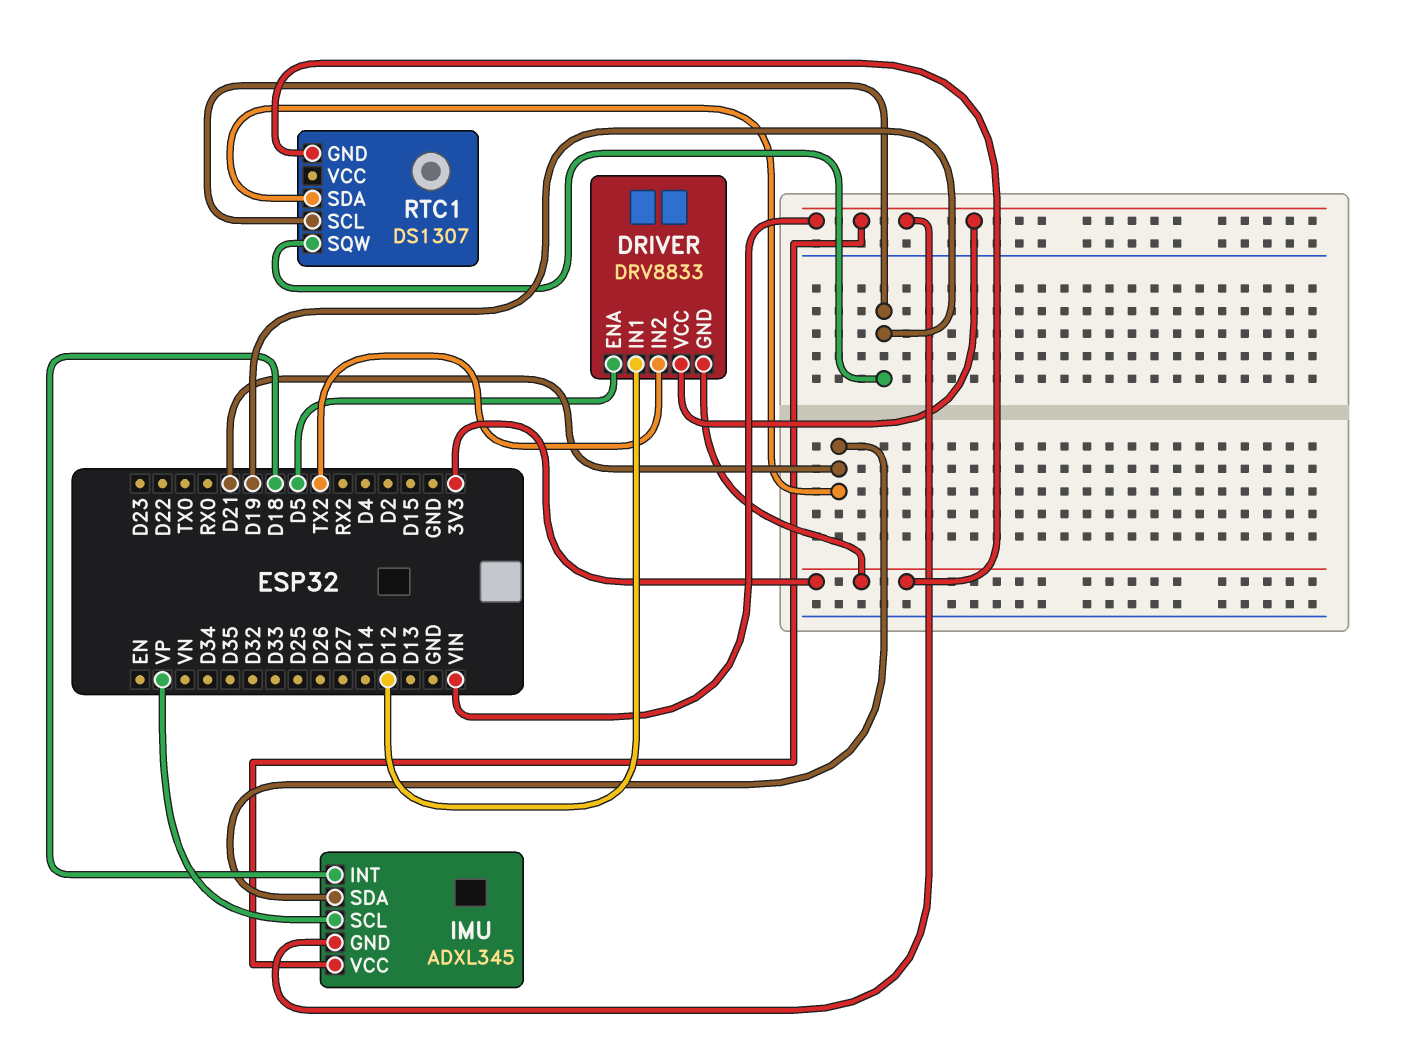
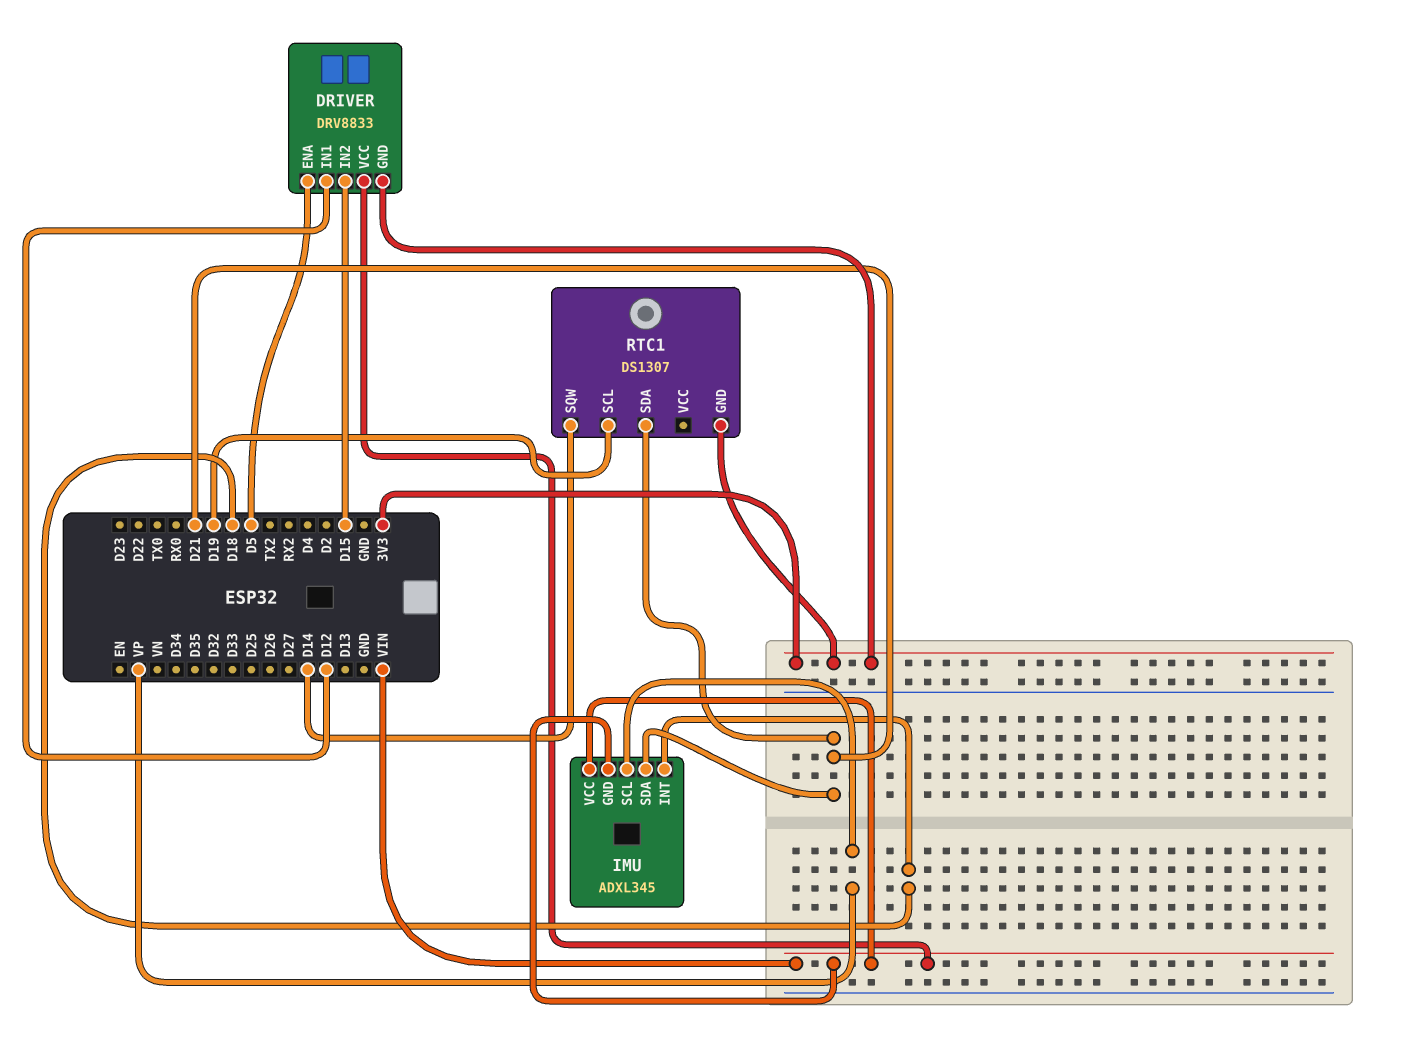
DRIVER pin IN2: TX2 -> D15
RTC1 pin SQW: D19 -> D14

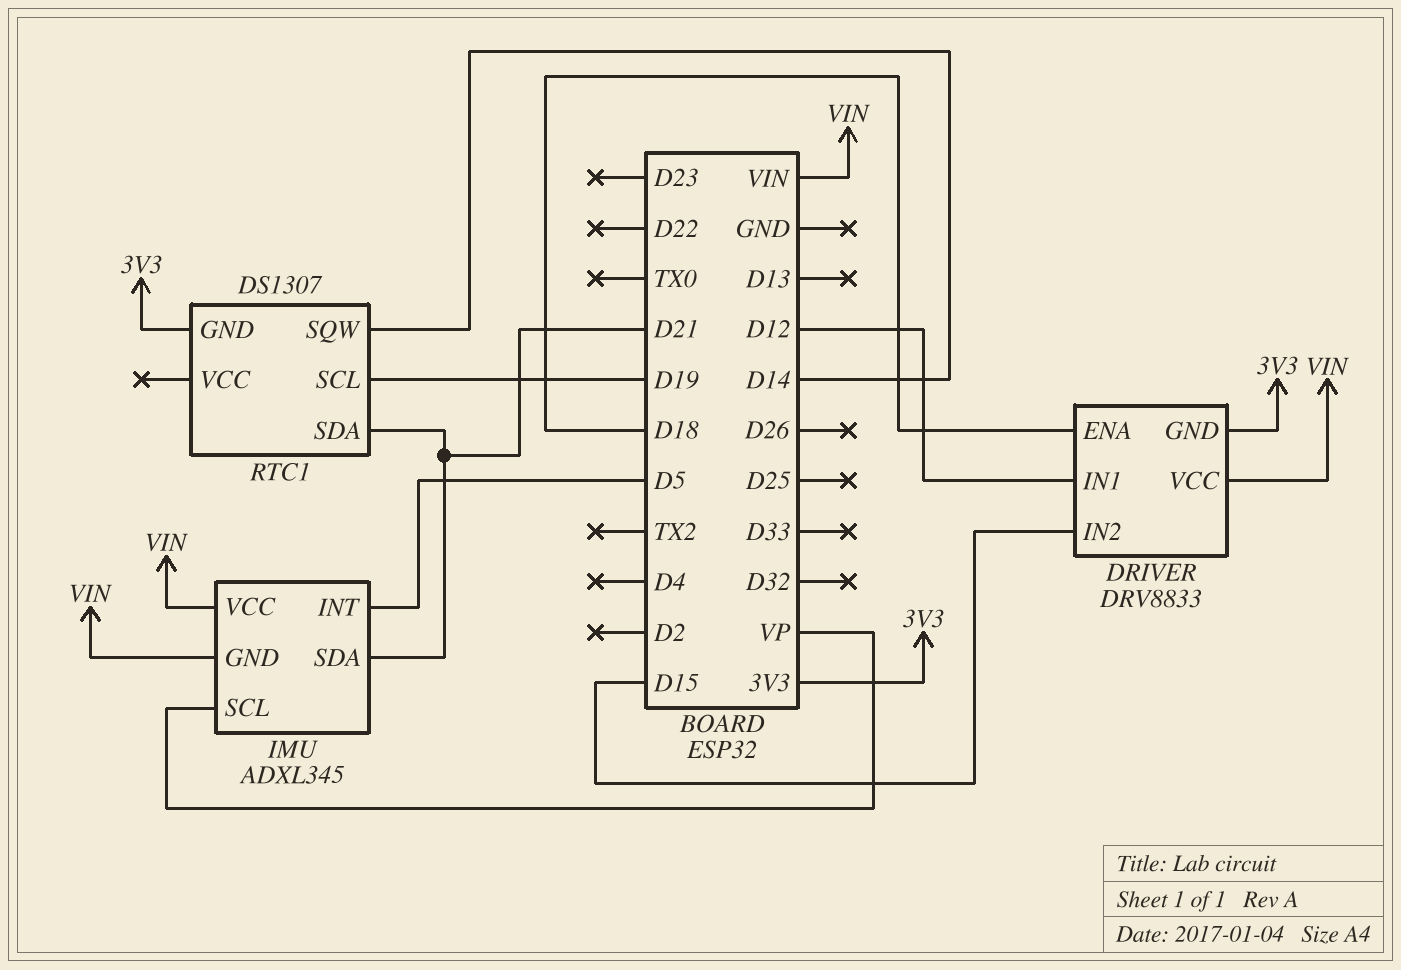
DRIVER pin ENA: D5 -> D18
IMU pin INT: D18 -> D5

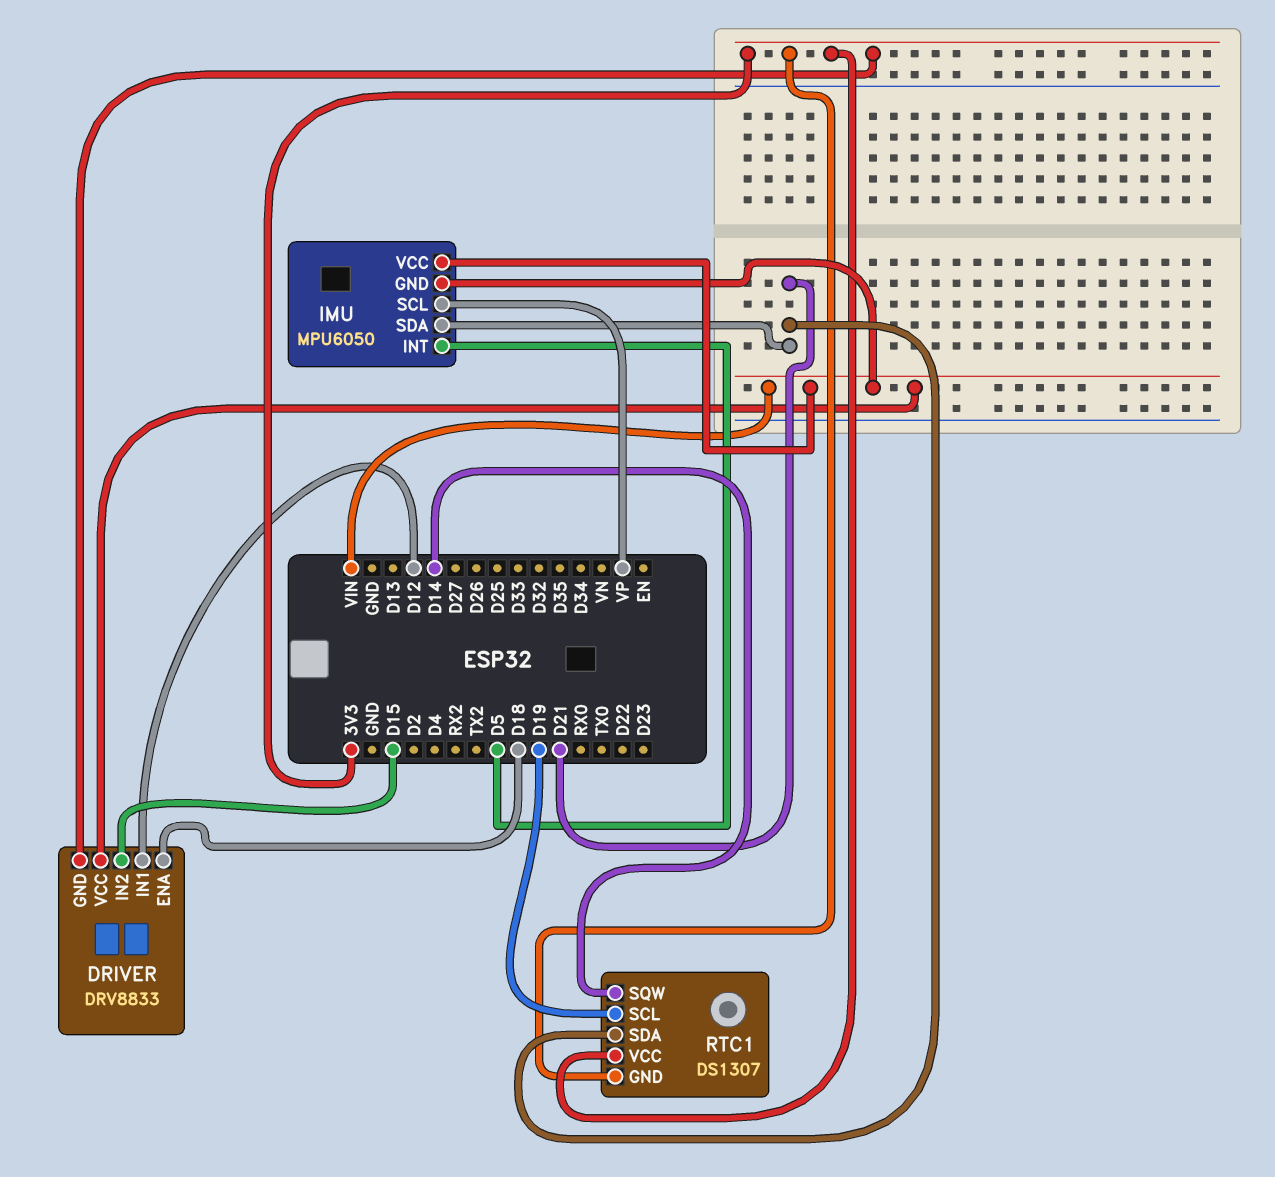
IMU: ADXL345 -> MPU6050
RTC1 pin VCC: none -> 3V3

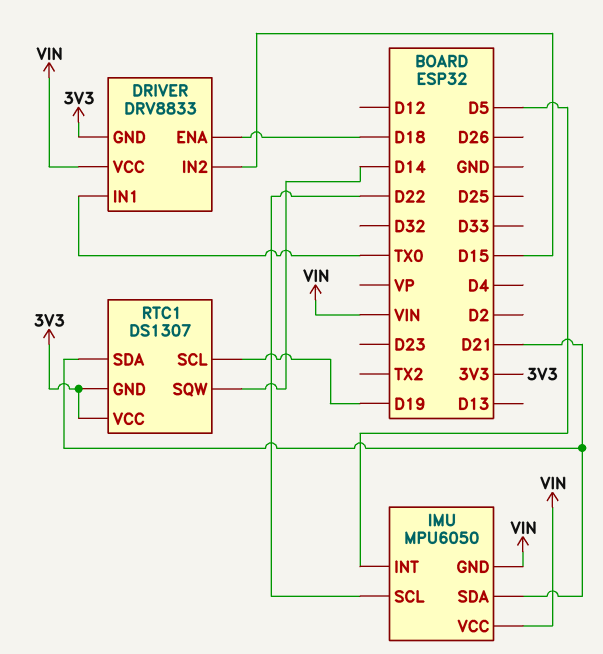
DRIVER pin IN1: D12 -> TX0
IMU pin SCL: VP -> D22

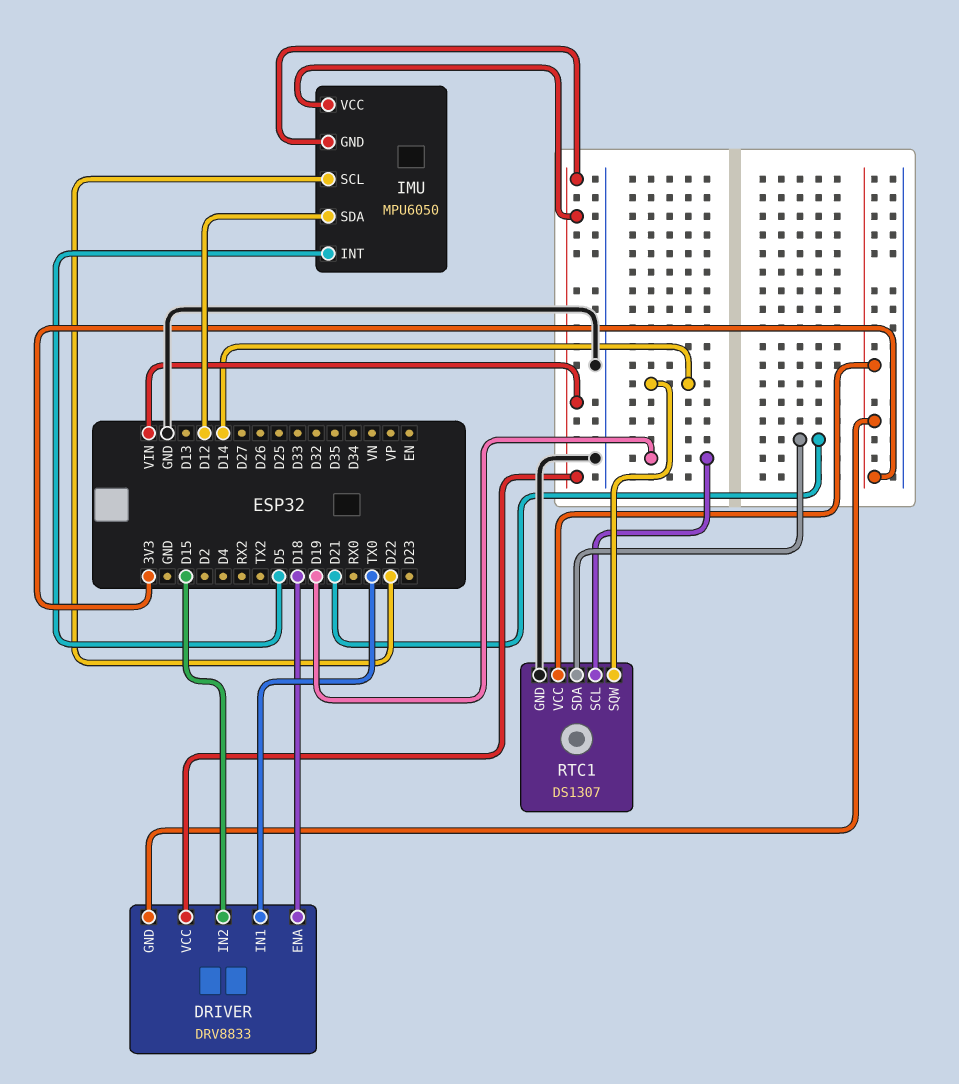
IMU pin SDA: D21 -> D12
RTC1 pin GND: 3V3 -> GND

